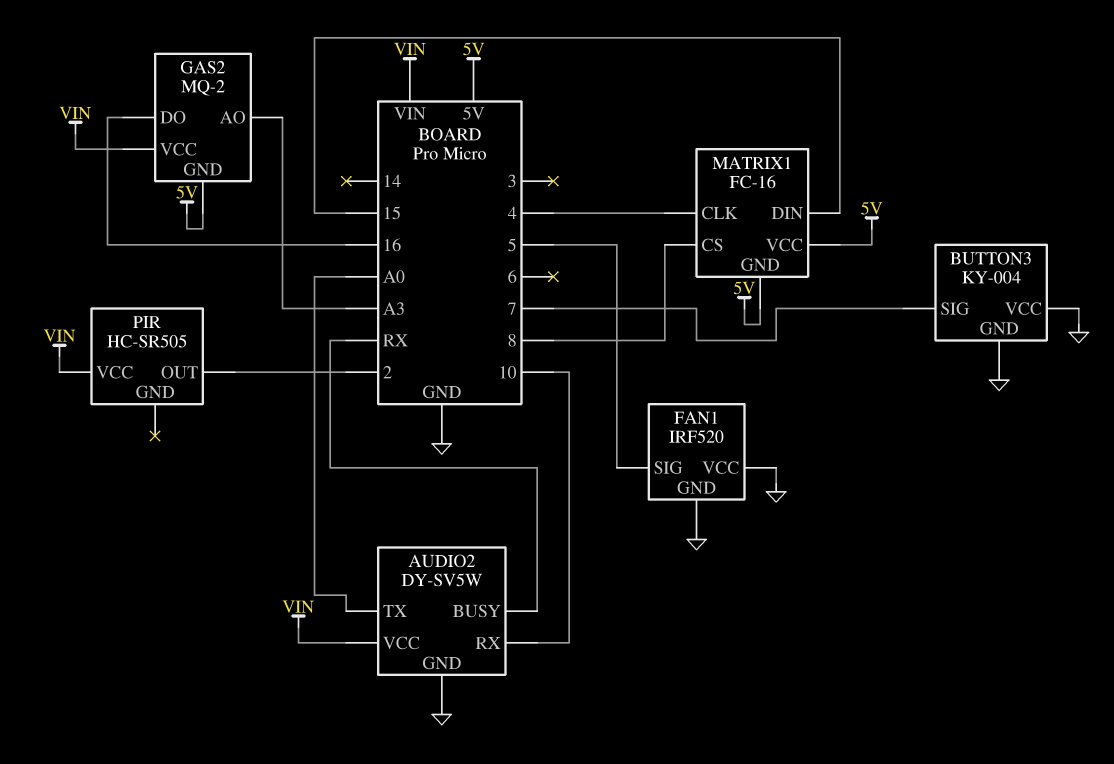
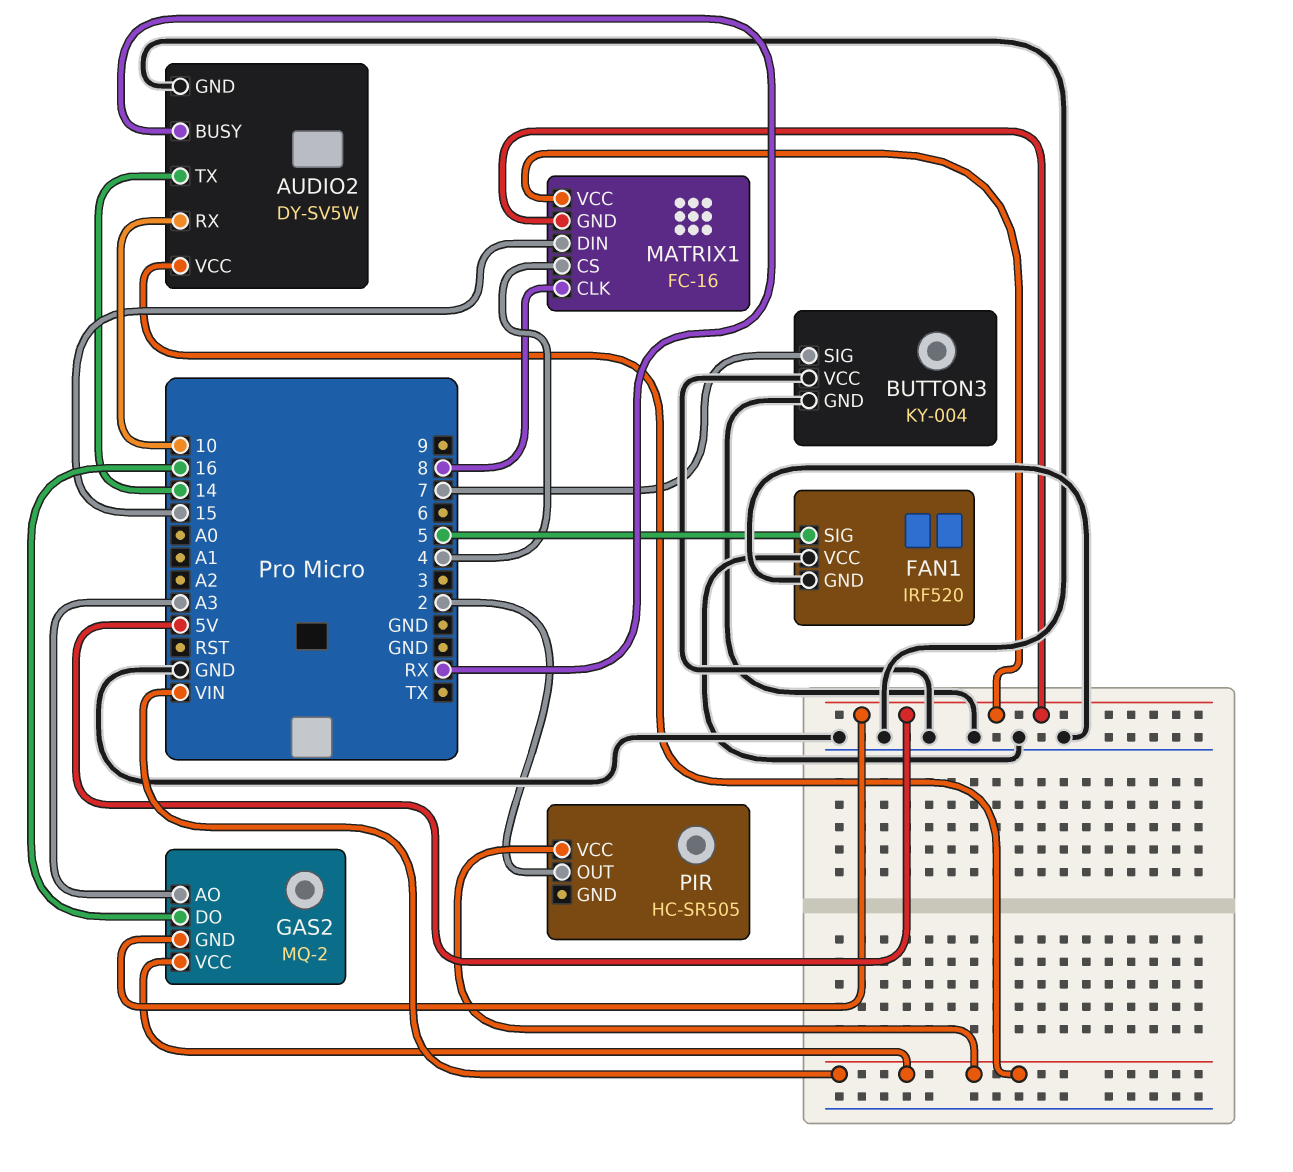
AUDIO2 pin TX: A0 -> 14
MATRIX1 pin CLK: 4 -> 8
MATRIX1 pin CS: 8 -> 4

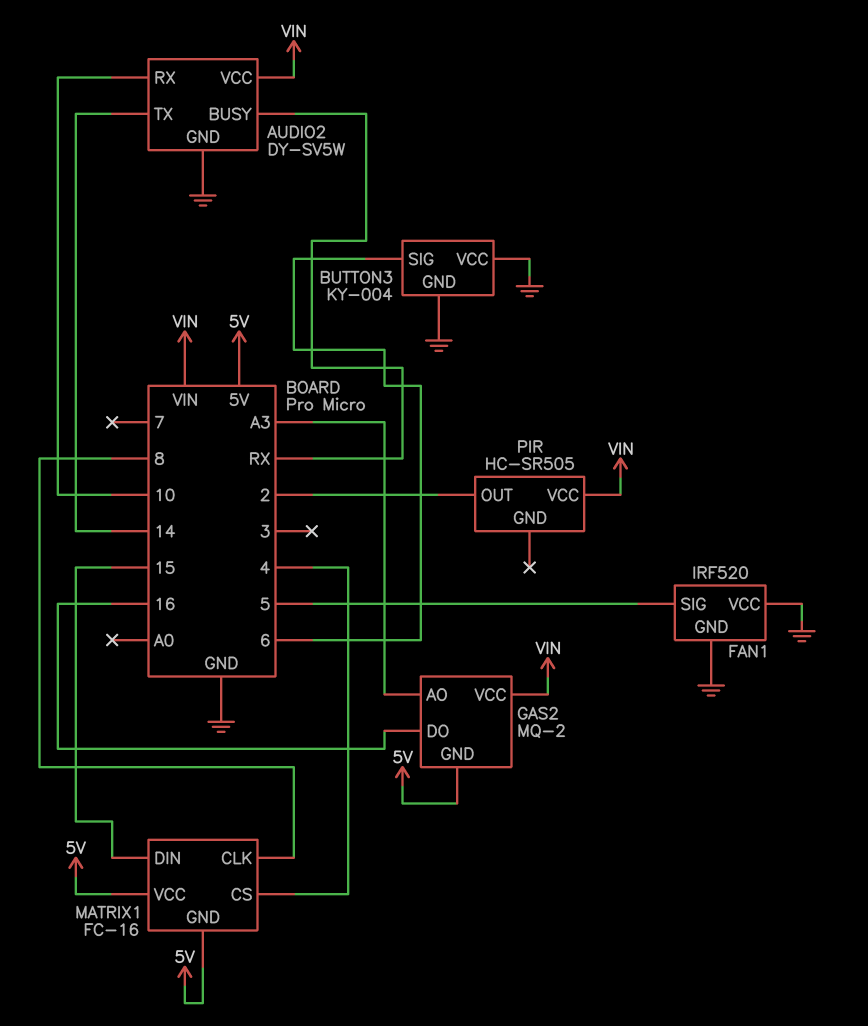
BUTTON3 pin SIG: 7 -> 6

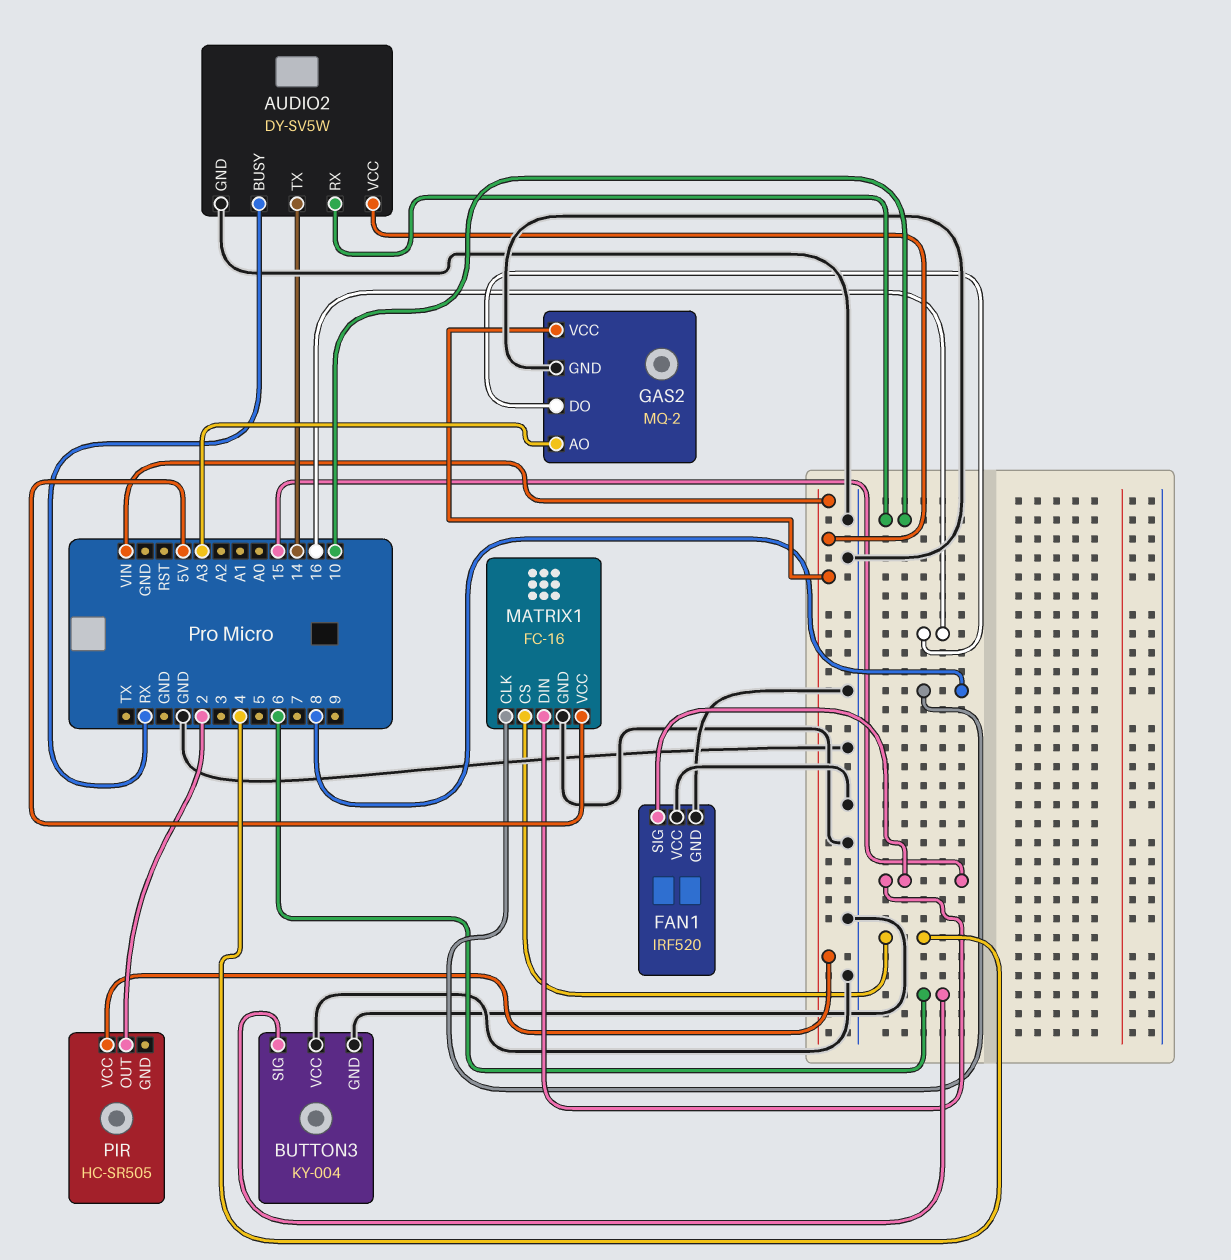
FAN1 pin SIG: 5 -> 15
GAS2 pin GND: 5V -> GND
MATRIX1 pin GND: 5V -> GND

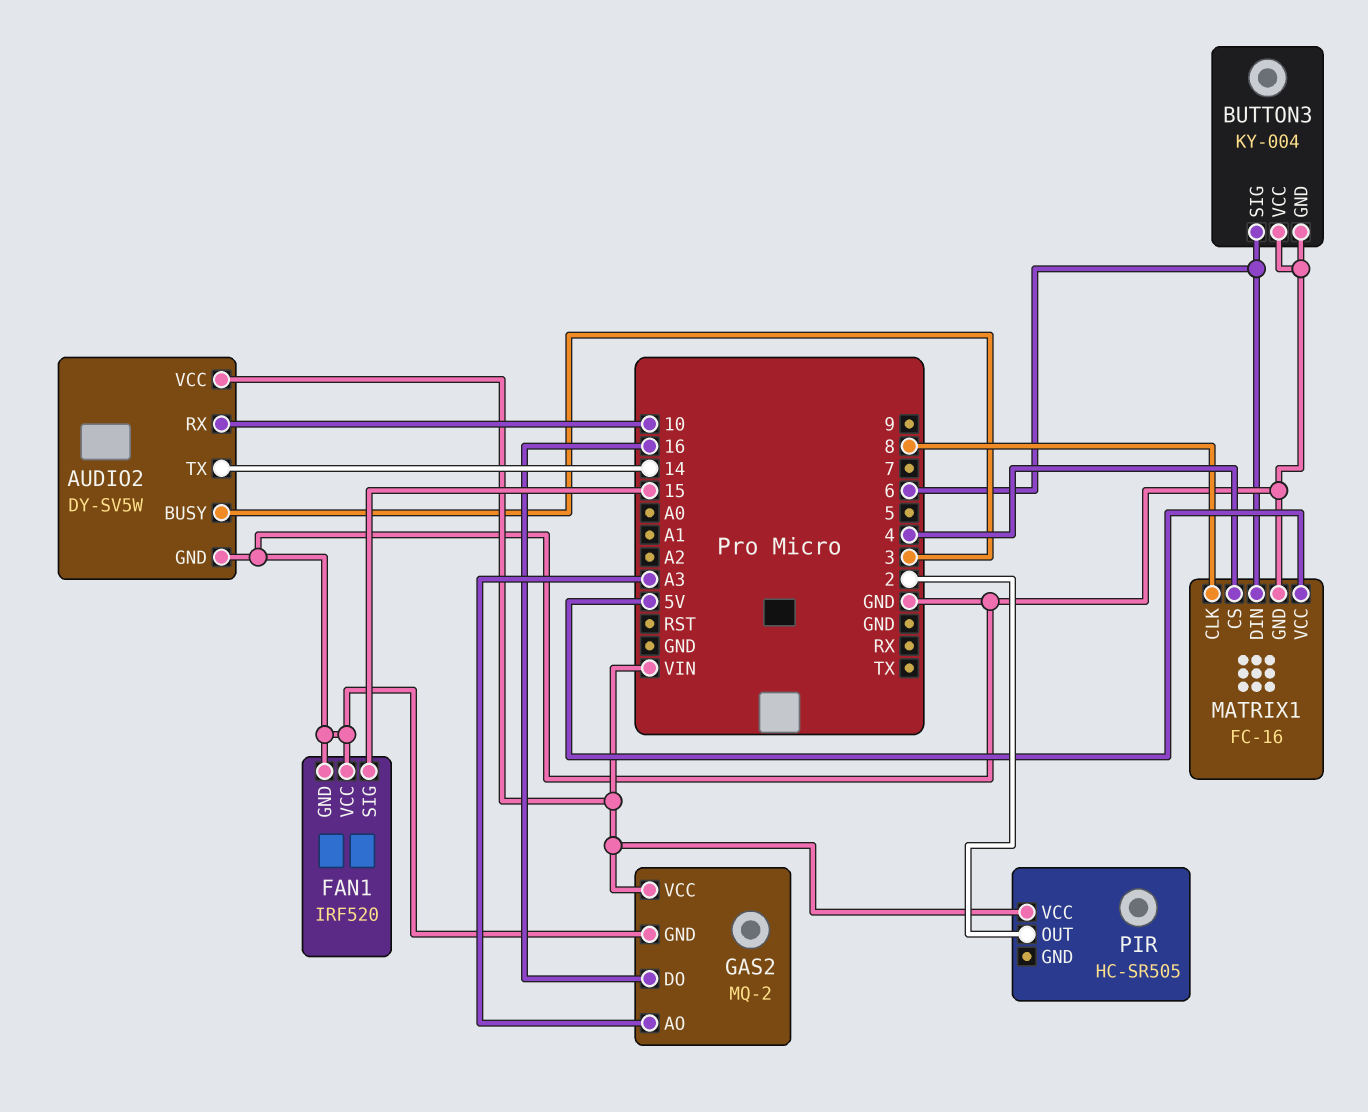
AUDIO2 pin BUSY: RX -> 3
MATRIX1 pin DIN: 15 -> 6

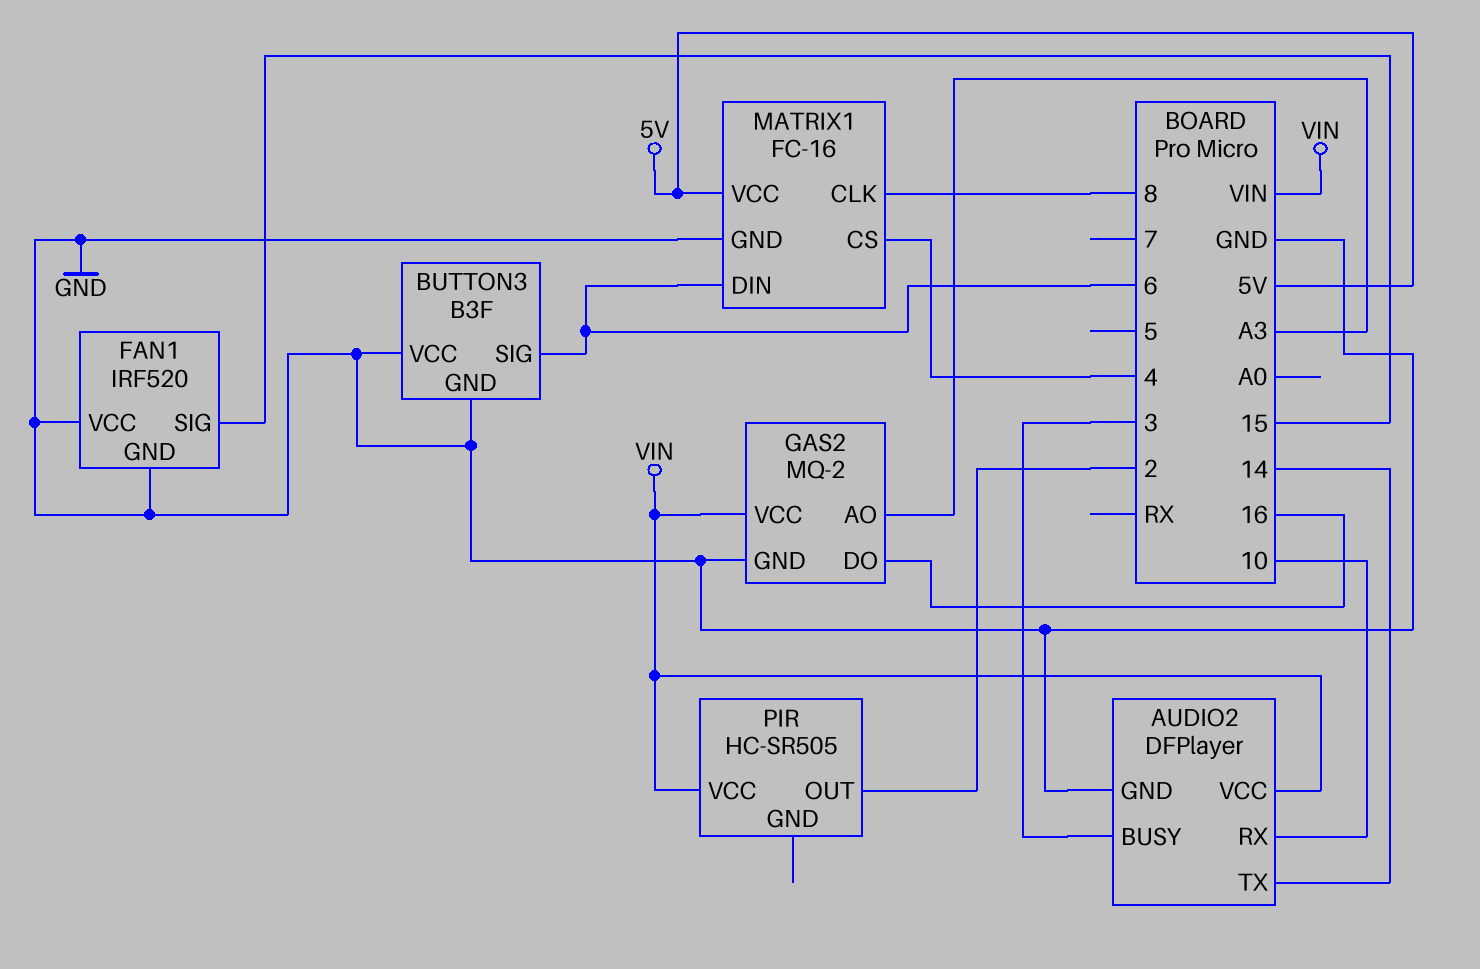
AUDIO2: DY-SV5W -> DFPlayer
BUTTON3: KY-004 -> B3F

